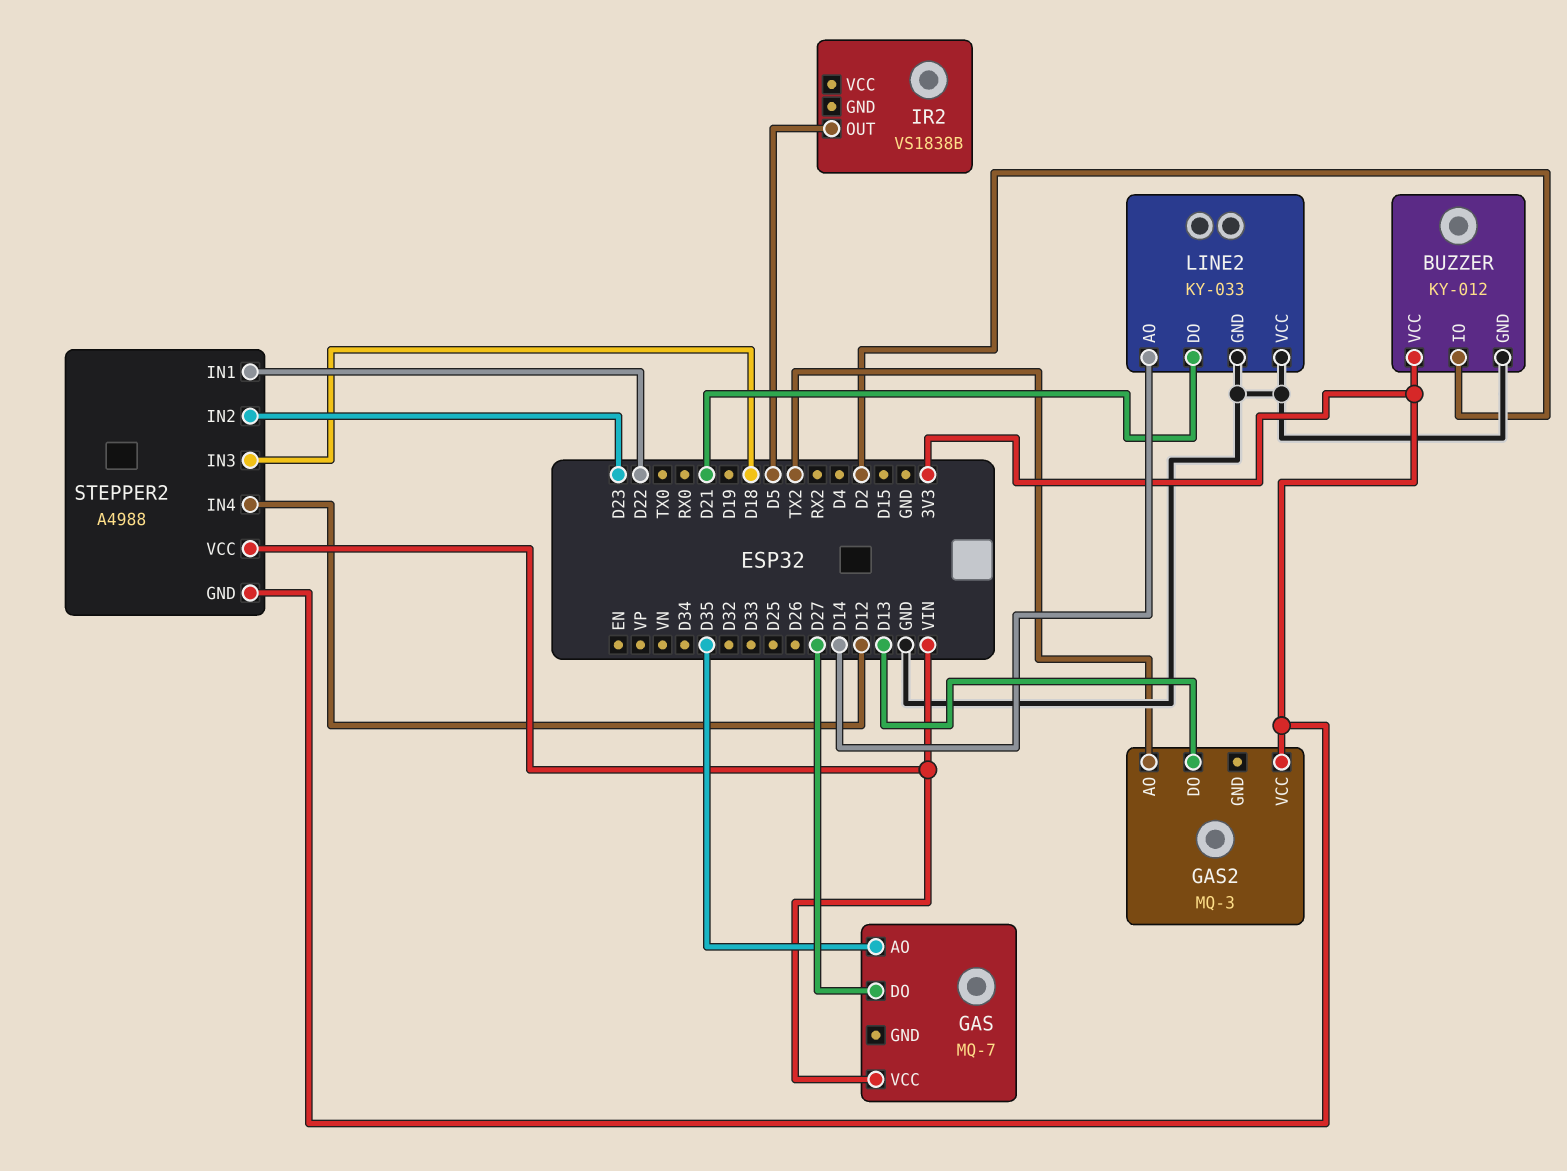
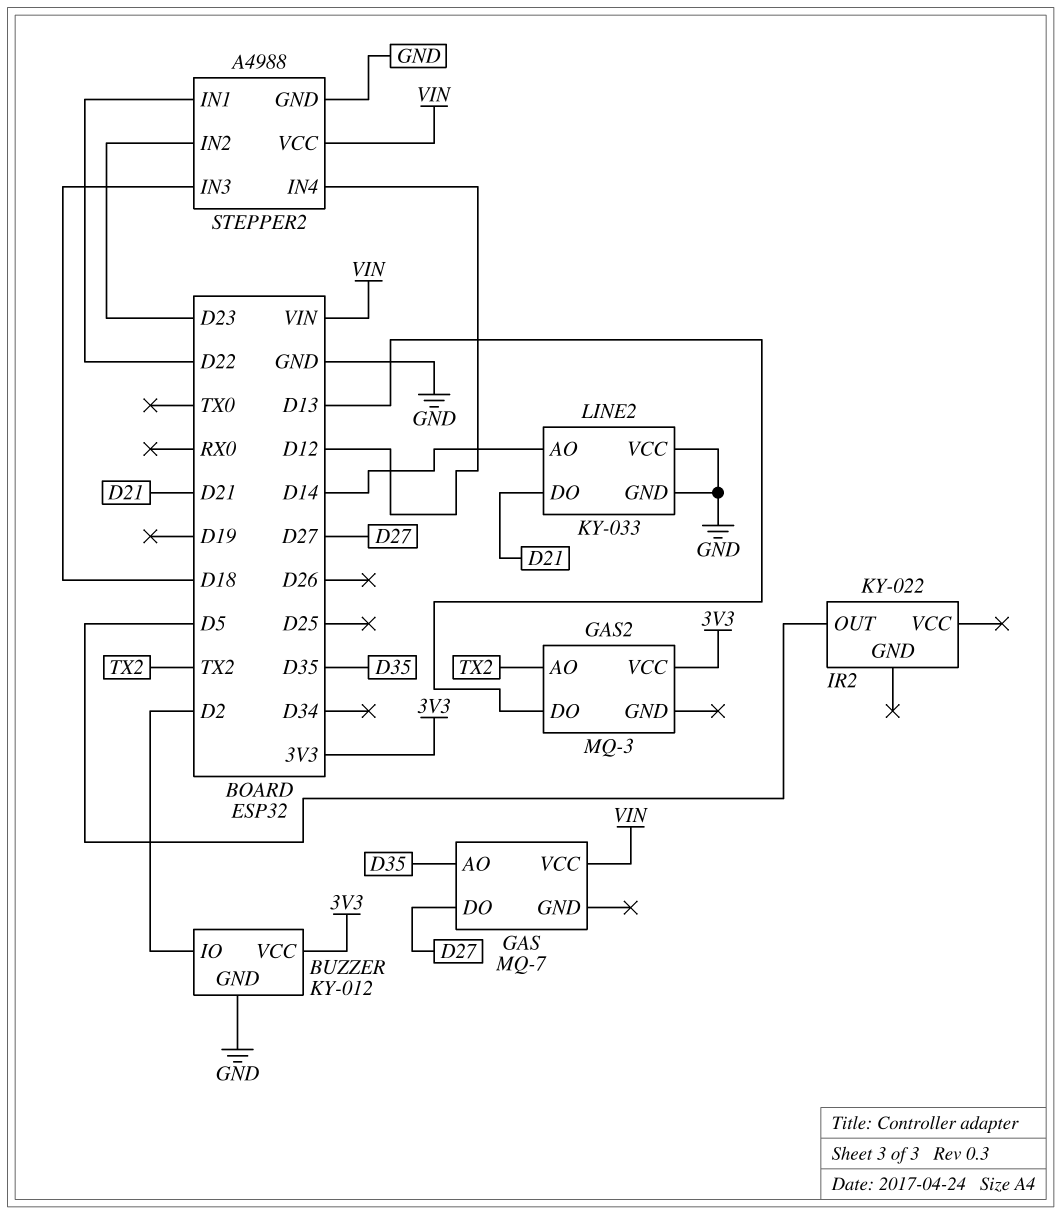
IR2: VS1838B -> KY-022
STEPPER2 pin GND: 3V3 -> GND

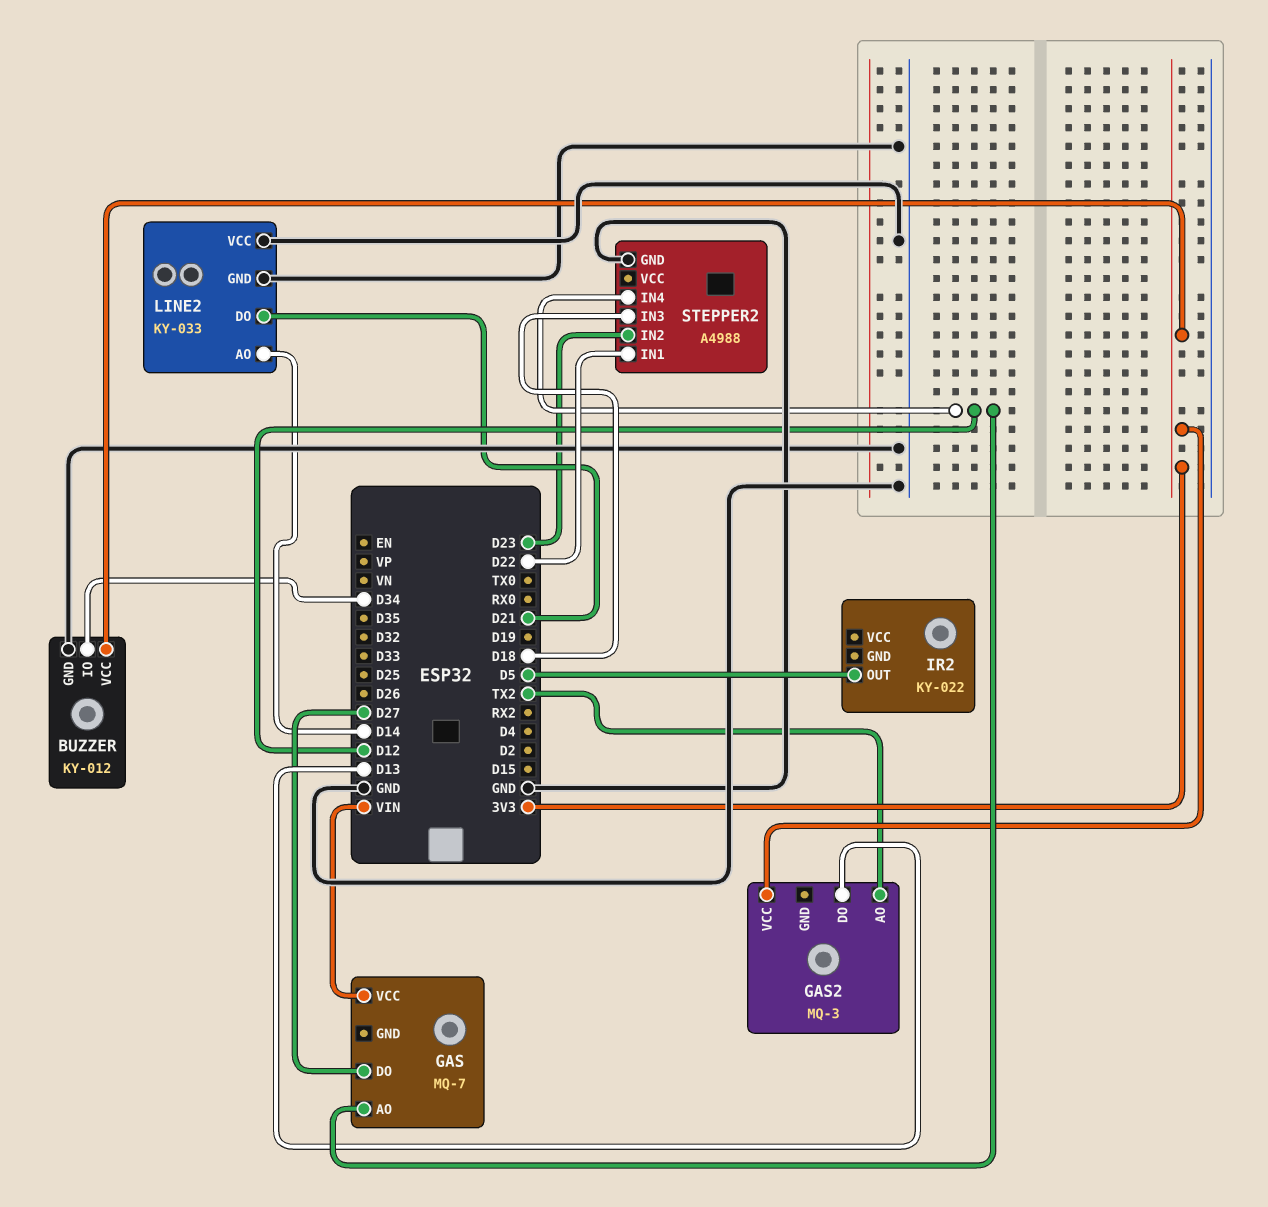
BUZZER pin IO: D2 -> D34
GAS pin AO: D35 -> D12
STEPPER2 pin VCC: VIN -> none

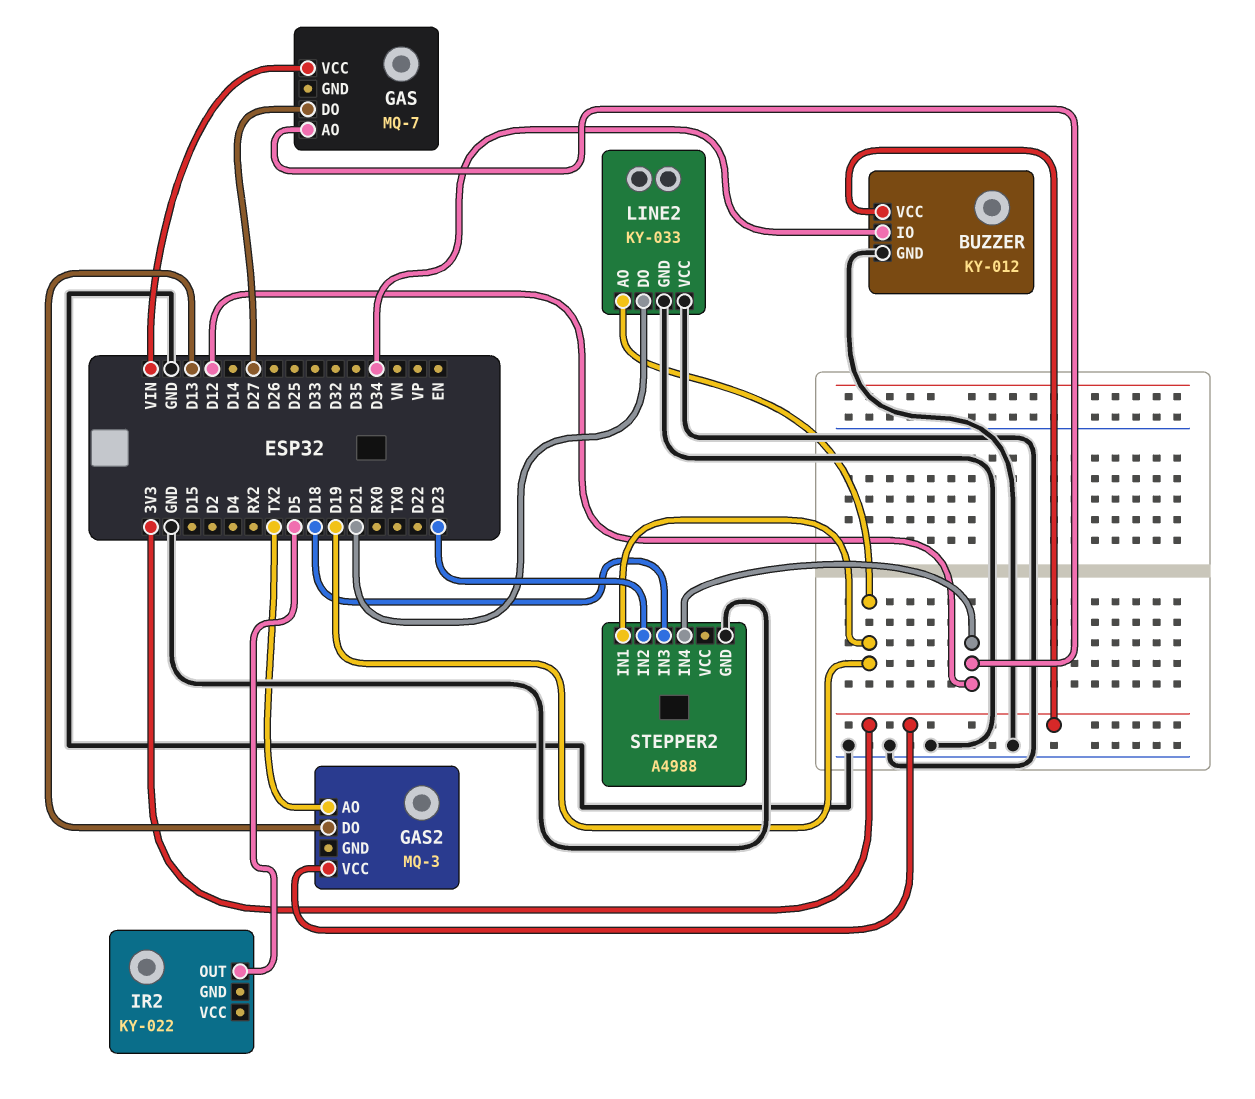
LINE2 pin AO: D14 -> D19
STEPPER2 pin IN1: D22 -> D19

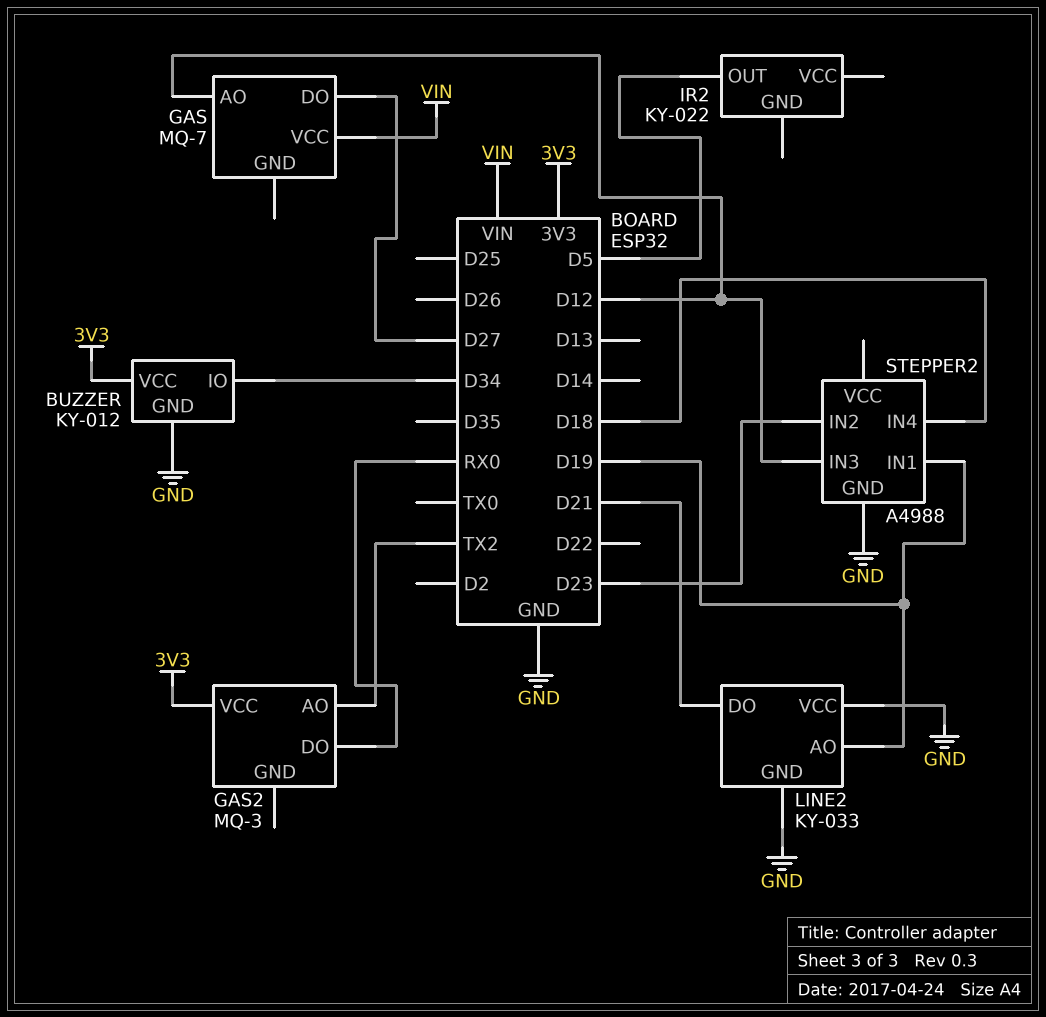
GAS2 pin DO: D13 -> RX0
STEPPER2 pin IN3: D18 -> D12
STEPPER2 pin IN4: D12 -> D18

